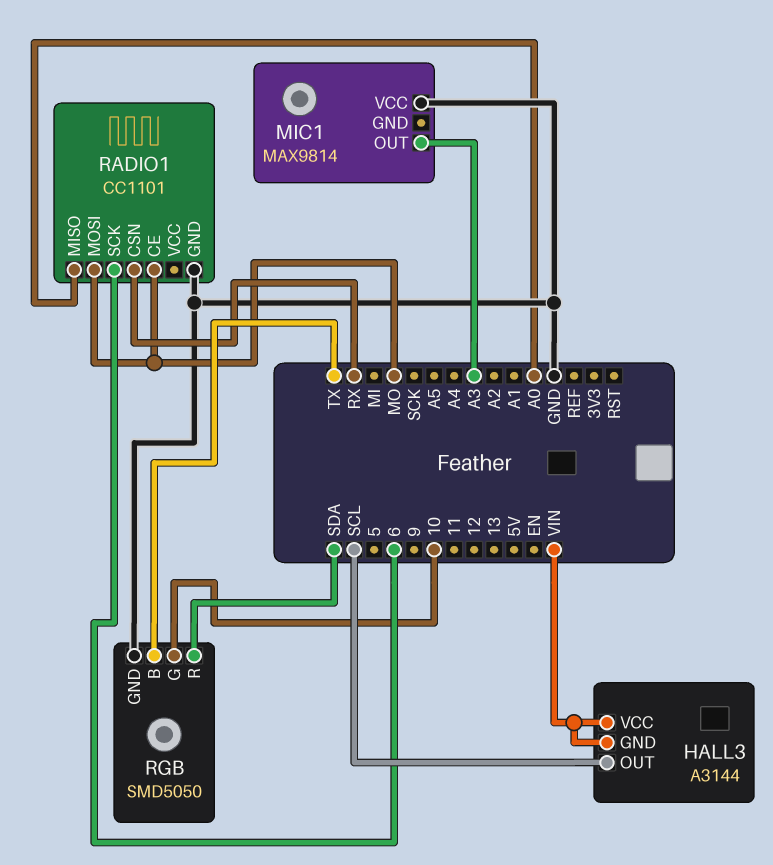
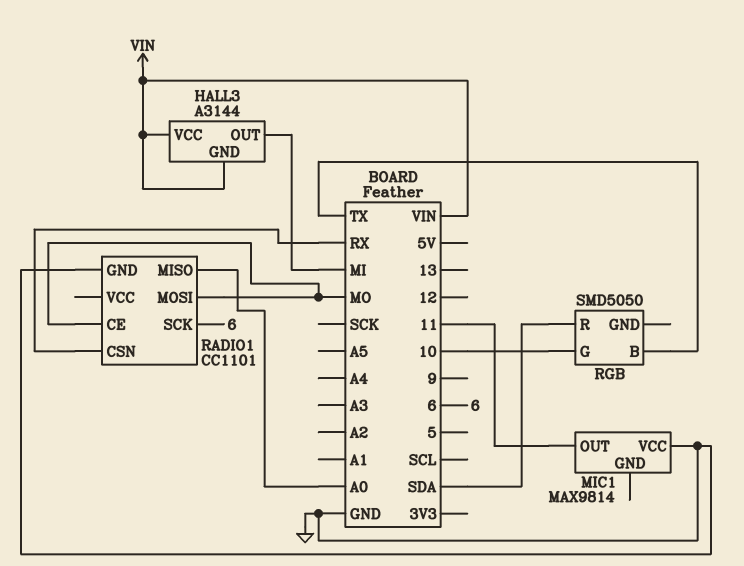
HALL3 pin OUT: SCL -> MI
MIC1 pin OUT: A3 -> 11
RGB pin GND: GND -> none

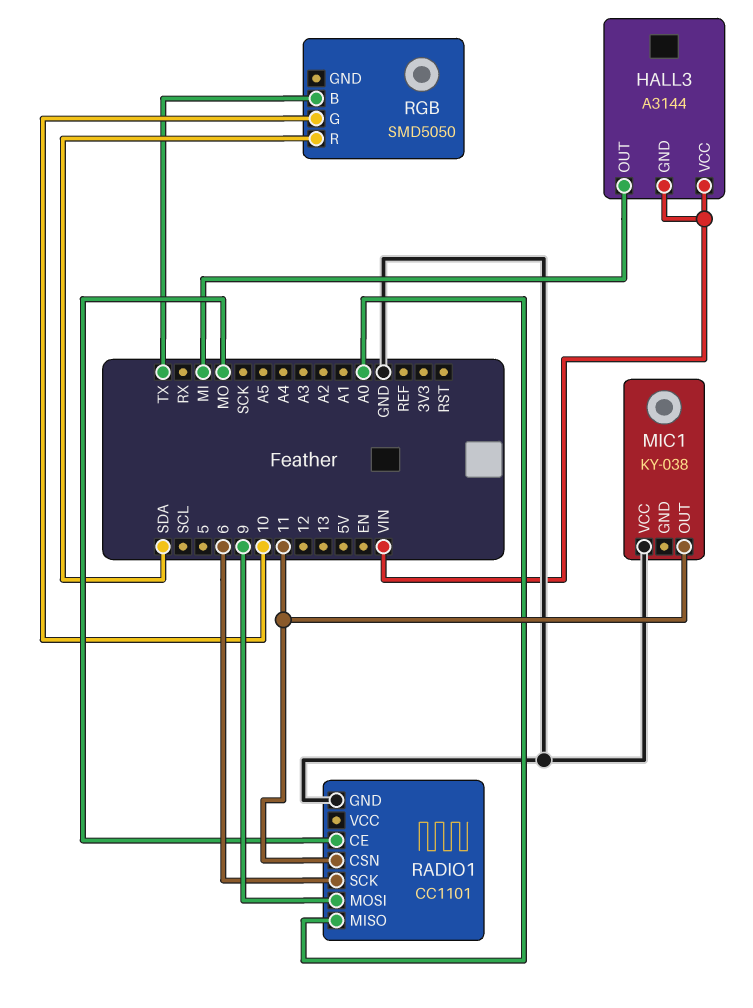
MIC1: MAX9814 -> KY-038
RADIO1 pin CSN: RX -> 11
RADIO1 pin MOSI: MO -> 9

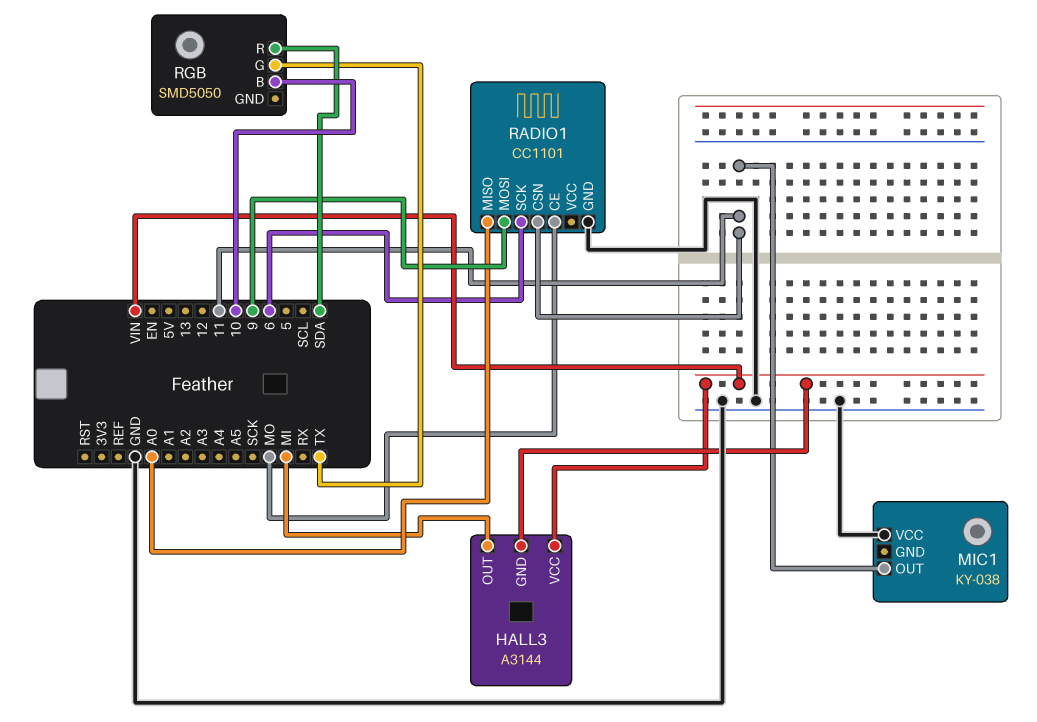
RGB pin B: TX -> 10
RGB pin G: 10 -> TX

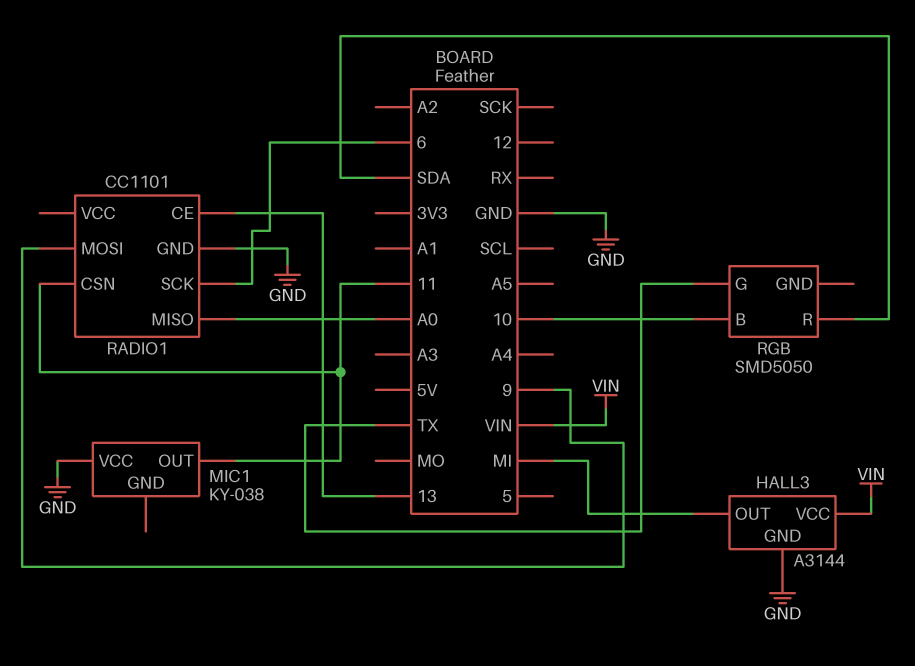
HALL3 pin GND: VIN -> GND
RADIO1 pin CE: MO -> 13

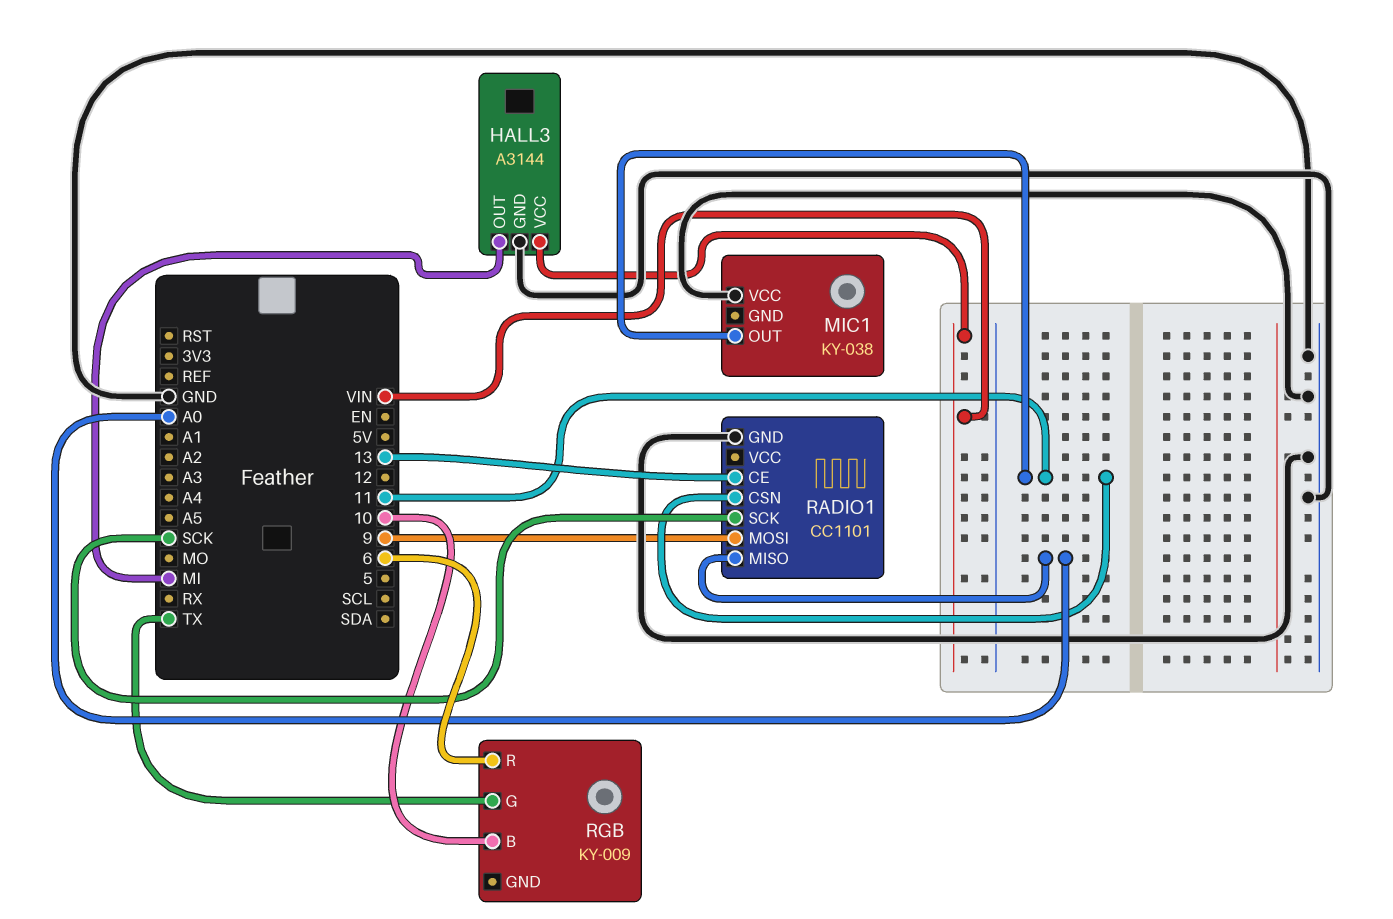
RADIO1 pin SCK: 6 -> SCK
RGB: SMD5050 -> KY-009
RGB pin R: SDA -> 6

